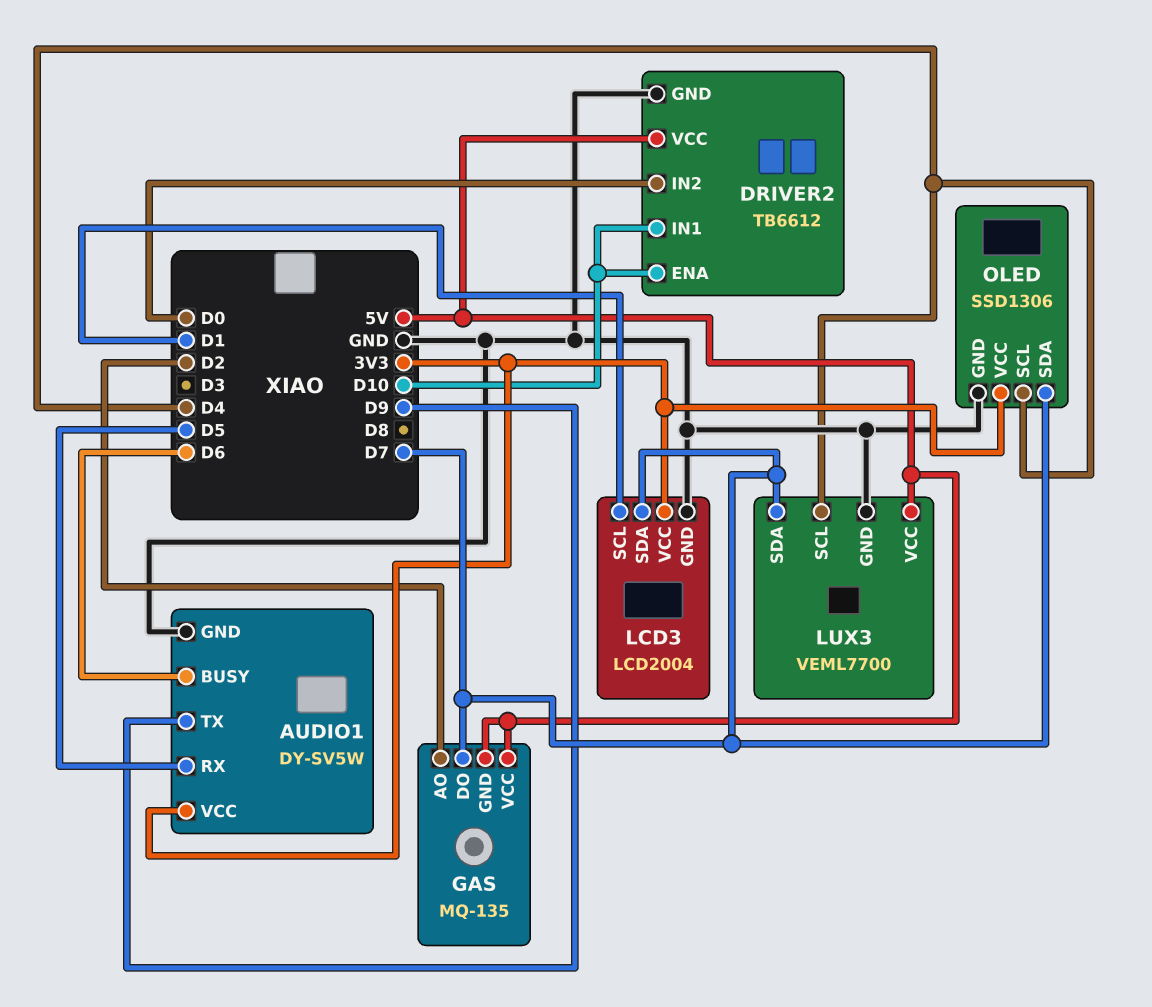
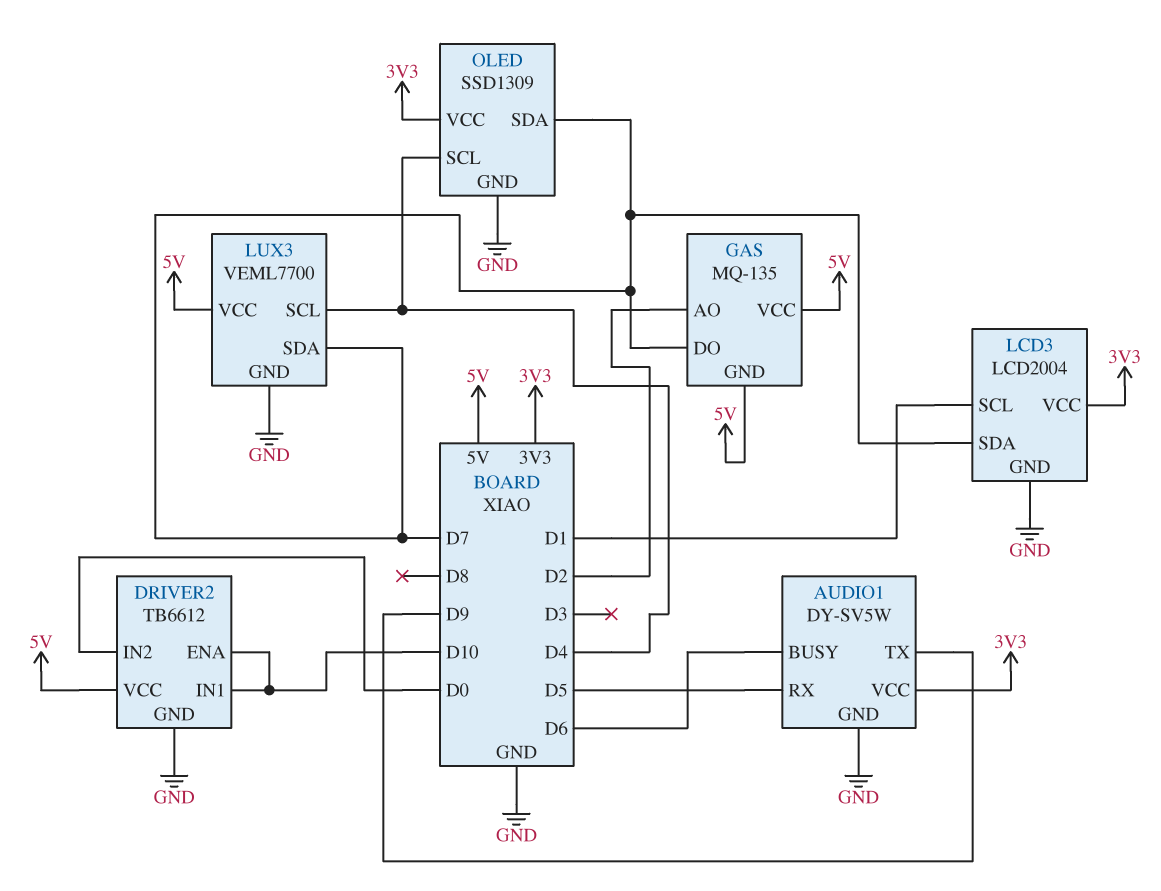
OLED: SSD1306 -> SSD1309

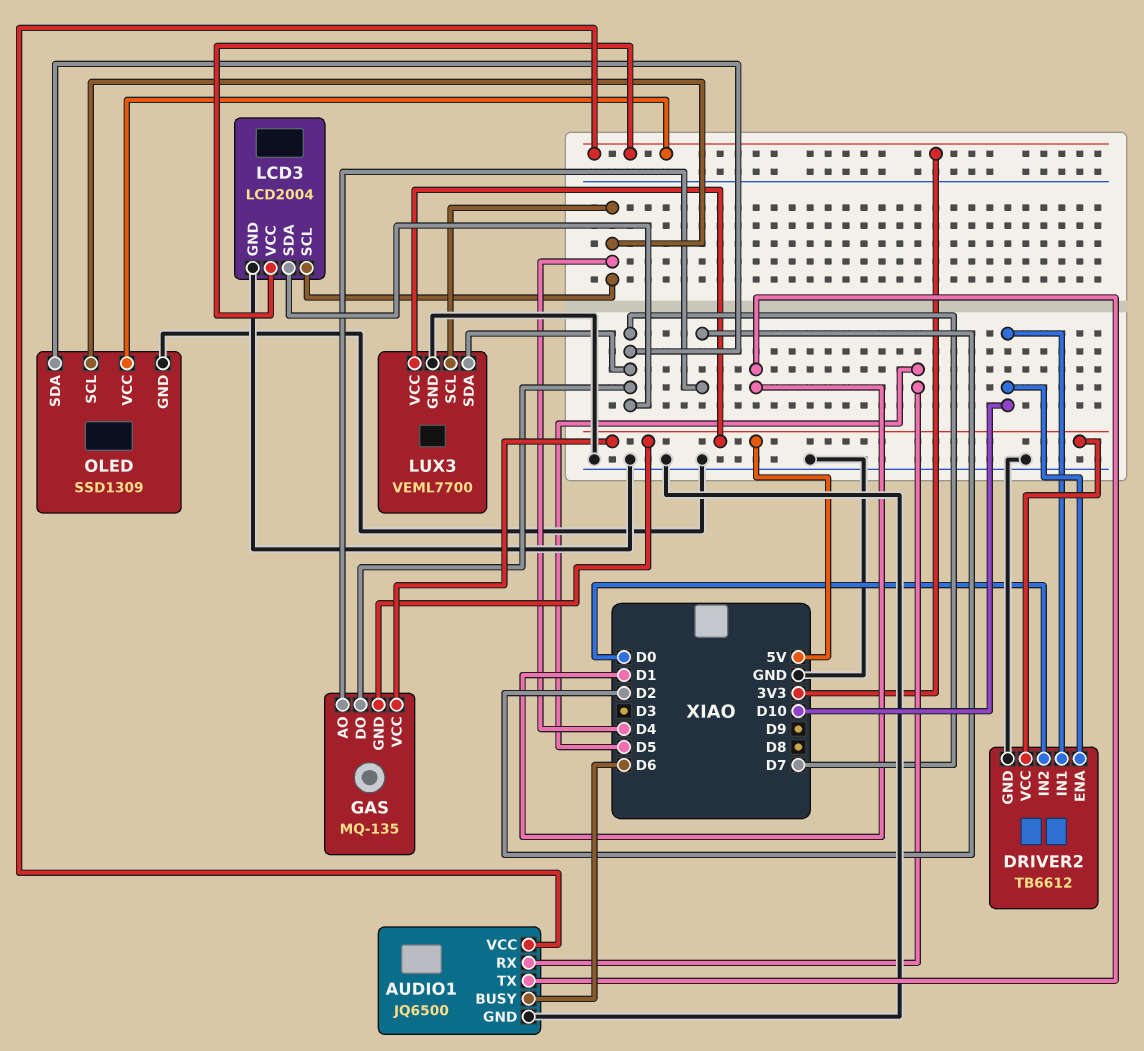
AUDIO1: DY-SV5W -> JQ6500
AUDIO1 pin TX: D9 -> D1
LCD3 pin SCL: D1 -> D4

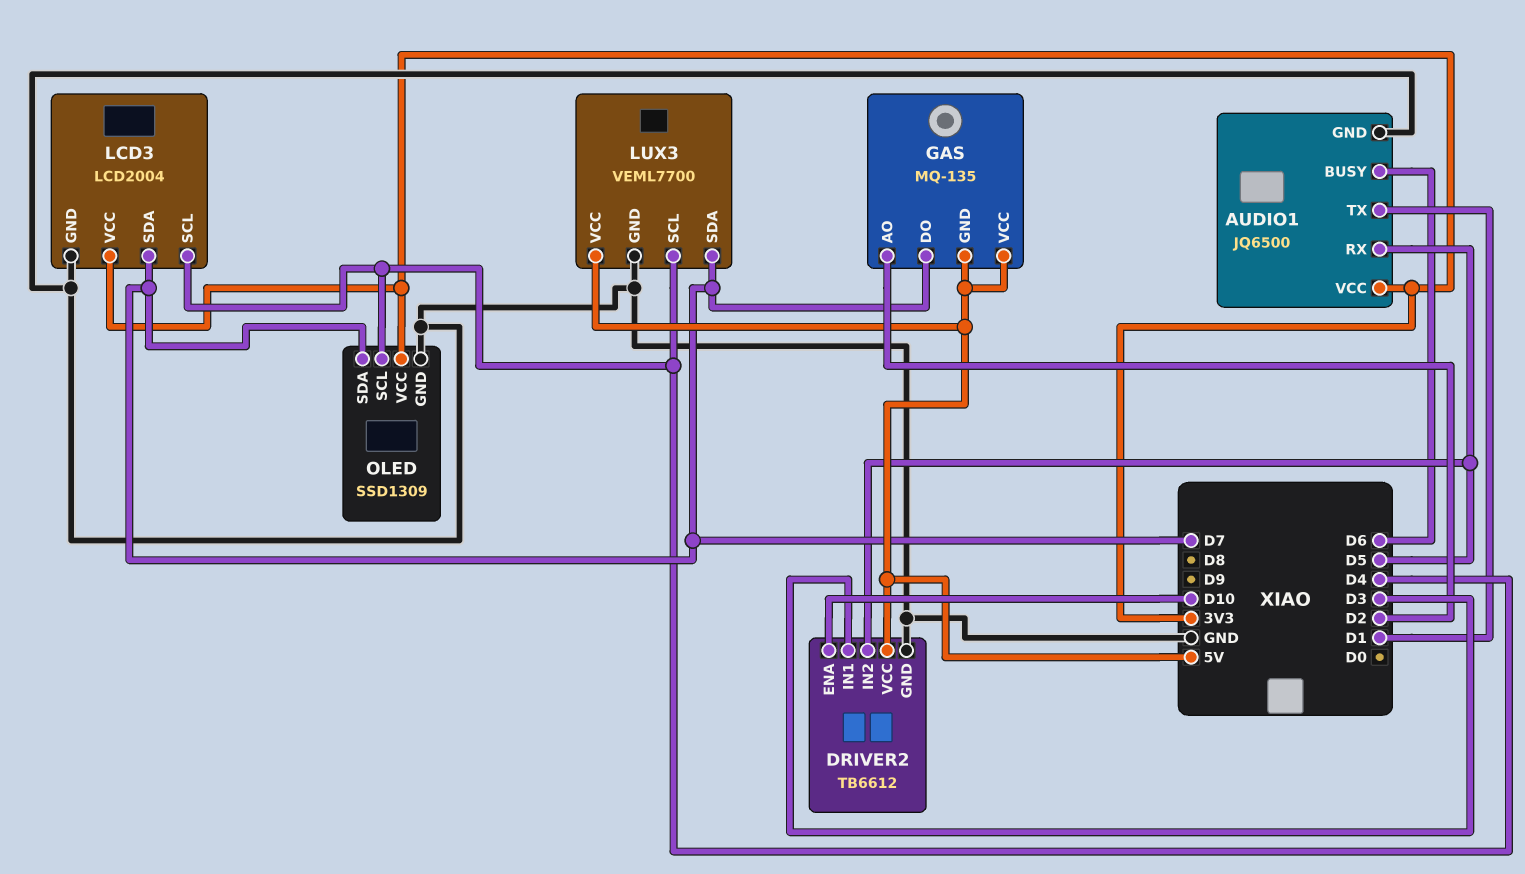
DRIVER2 pin IN1: D10 -> D3
DRIVER2 pin IN2: D0 -> D5

